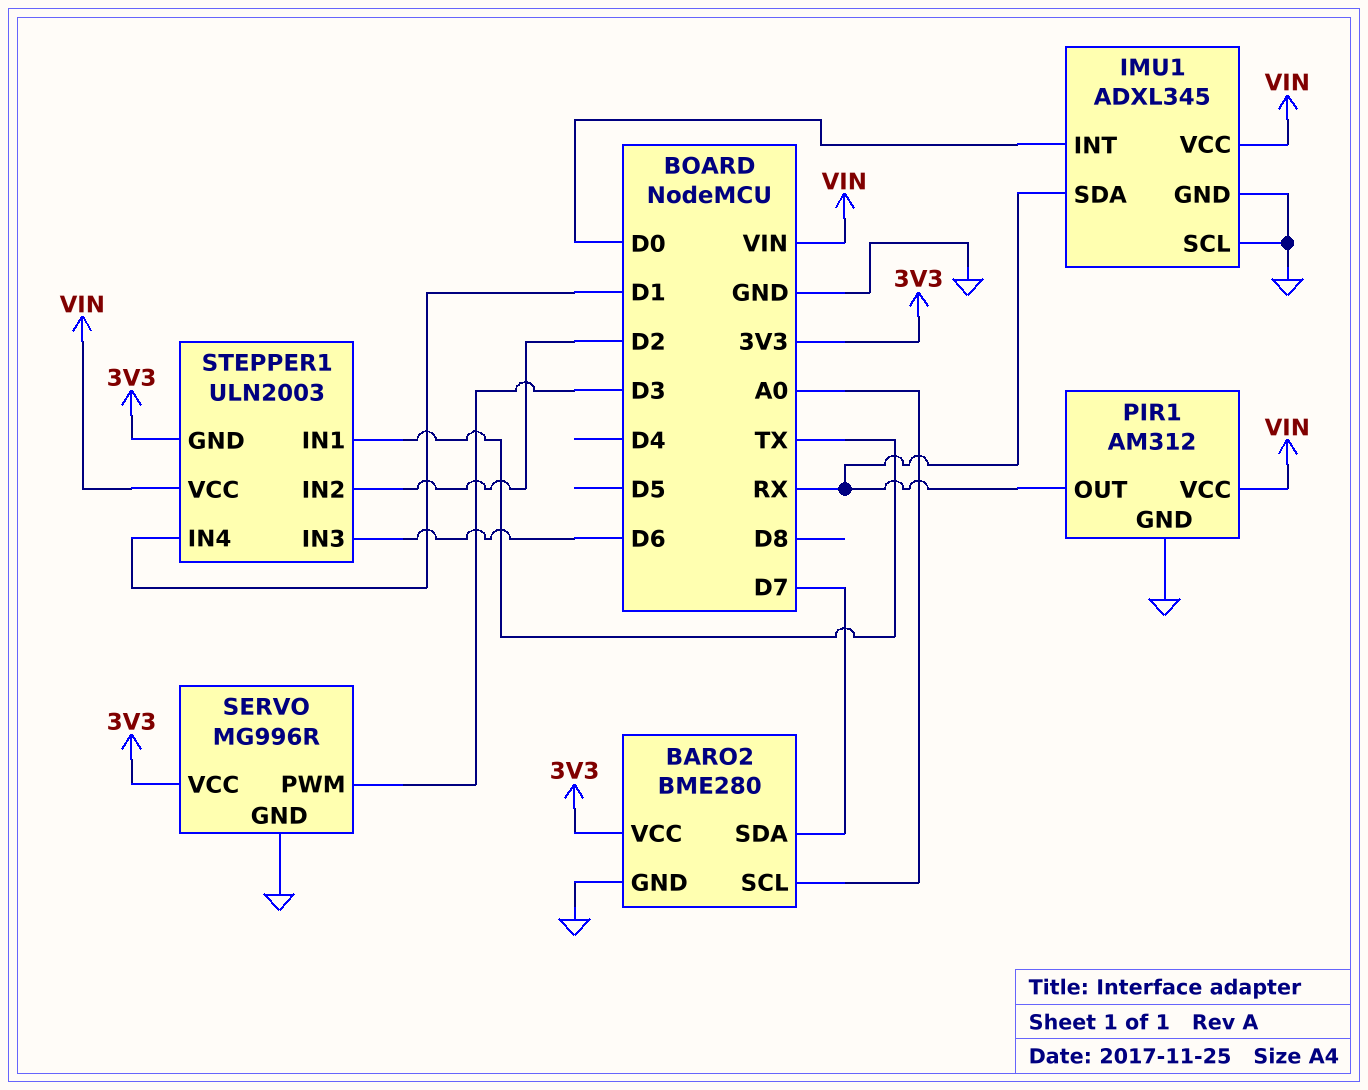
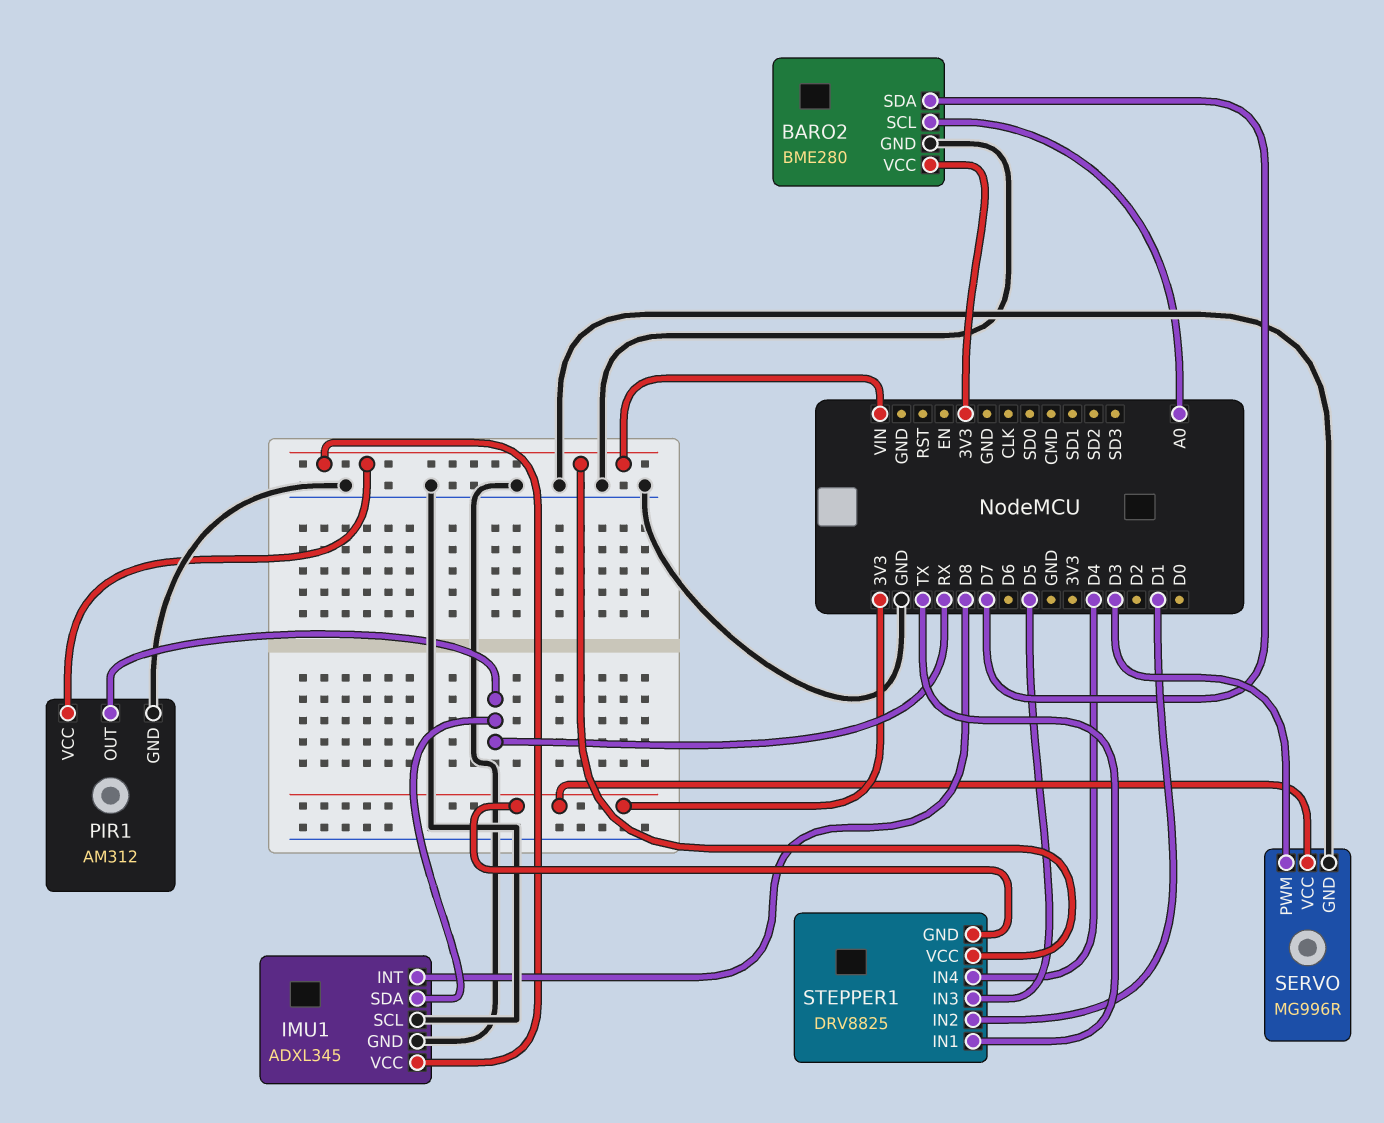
IMU1 pin INT: D0 -> D8
STEPPER1: ULN2003 -> DRV8825
STEPPER1 pin IN2: D2 -> D1
STEPPER1 pin IN3: D6 -> D5
STEPPER1 pin IN4: D1 -> D4

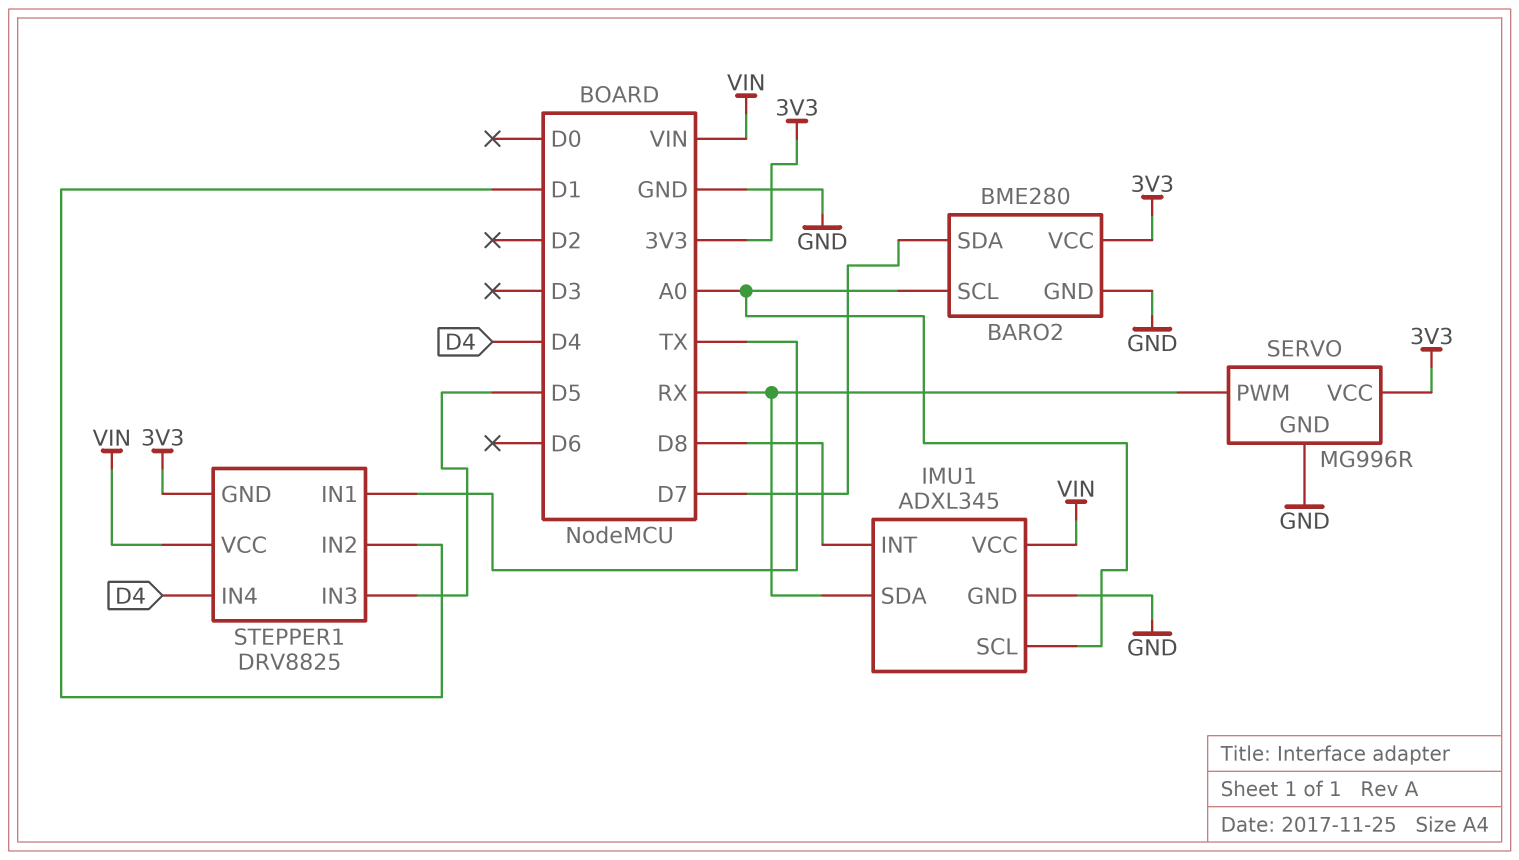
IMU1 pin SCL: GND -> A0
PIR1: AM312 -> none
PIR1 pin GND: GND -> none
PIR1 pin OUT: RX -> none
PIR1 pin VCC: VIN -> none
SERVO pin PWM: D3 -> RX

